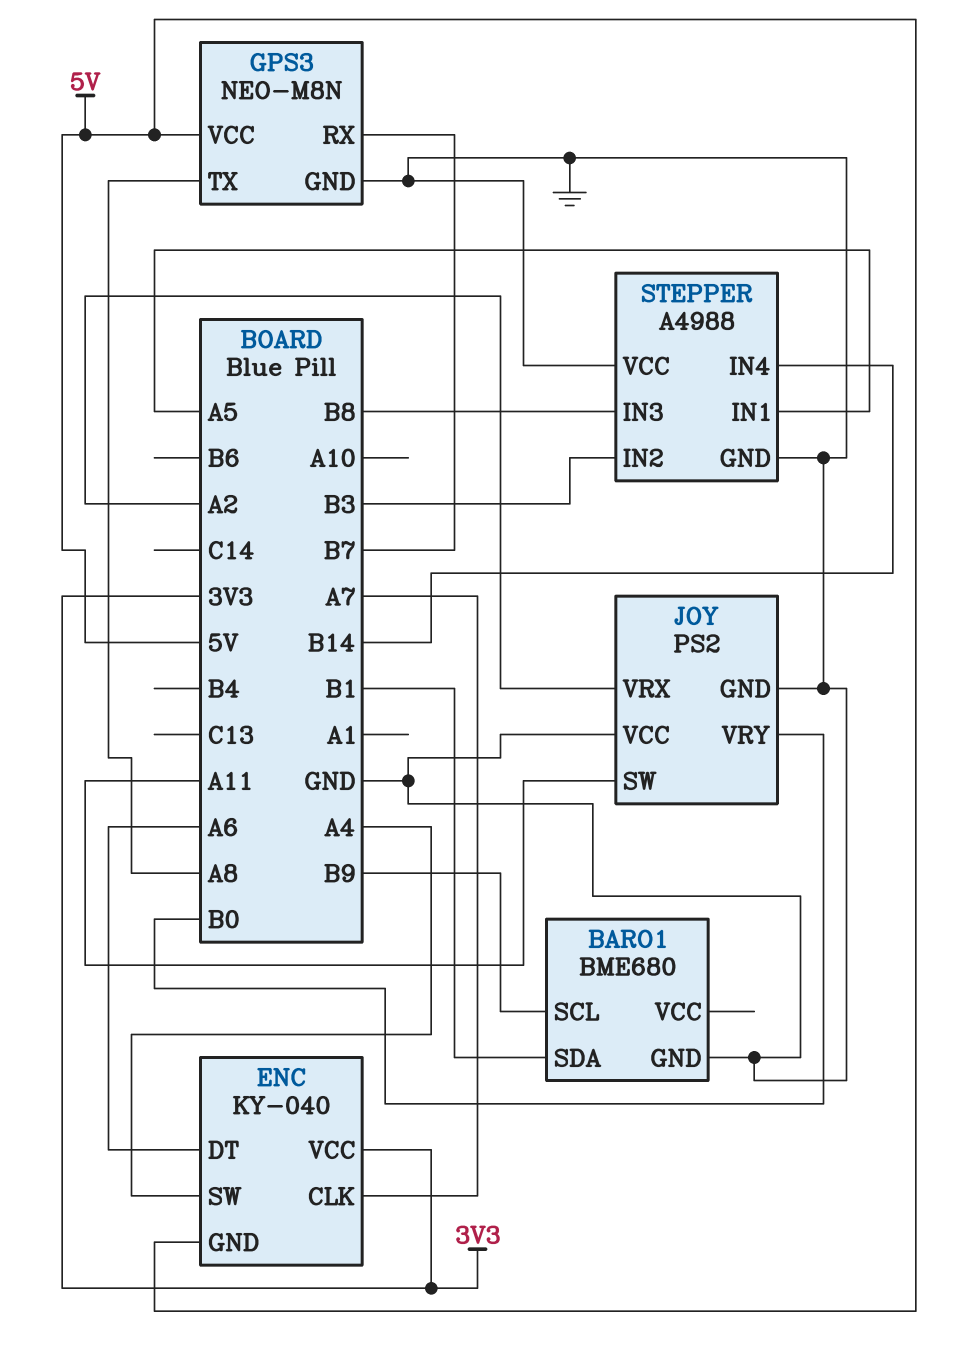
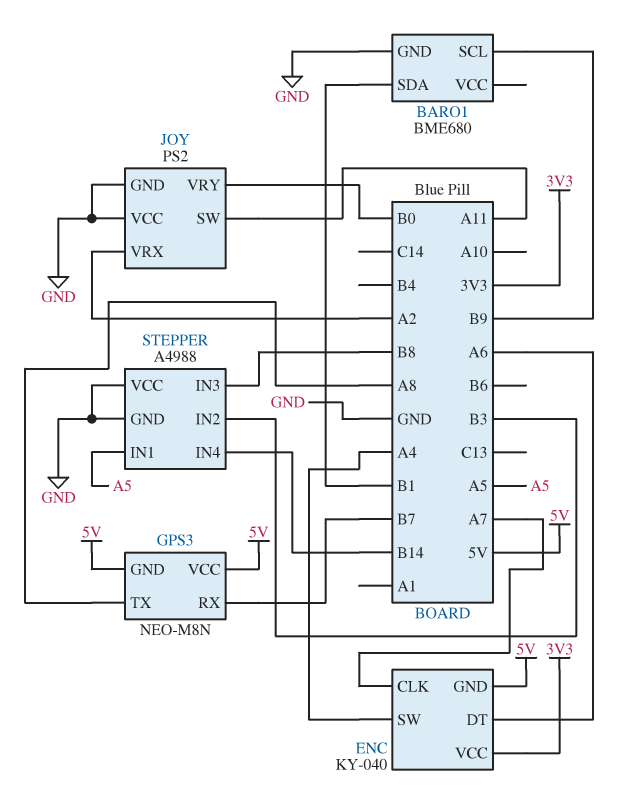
GPS3 pin GND: GND -> 5V

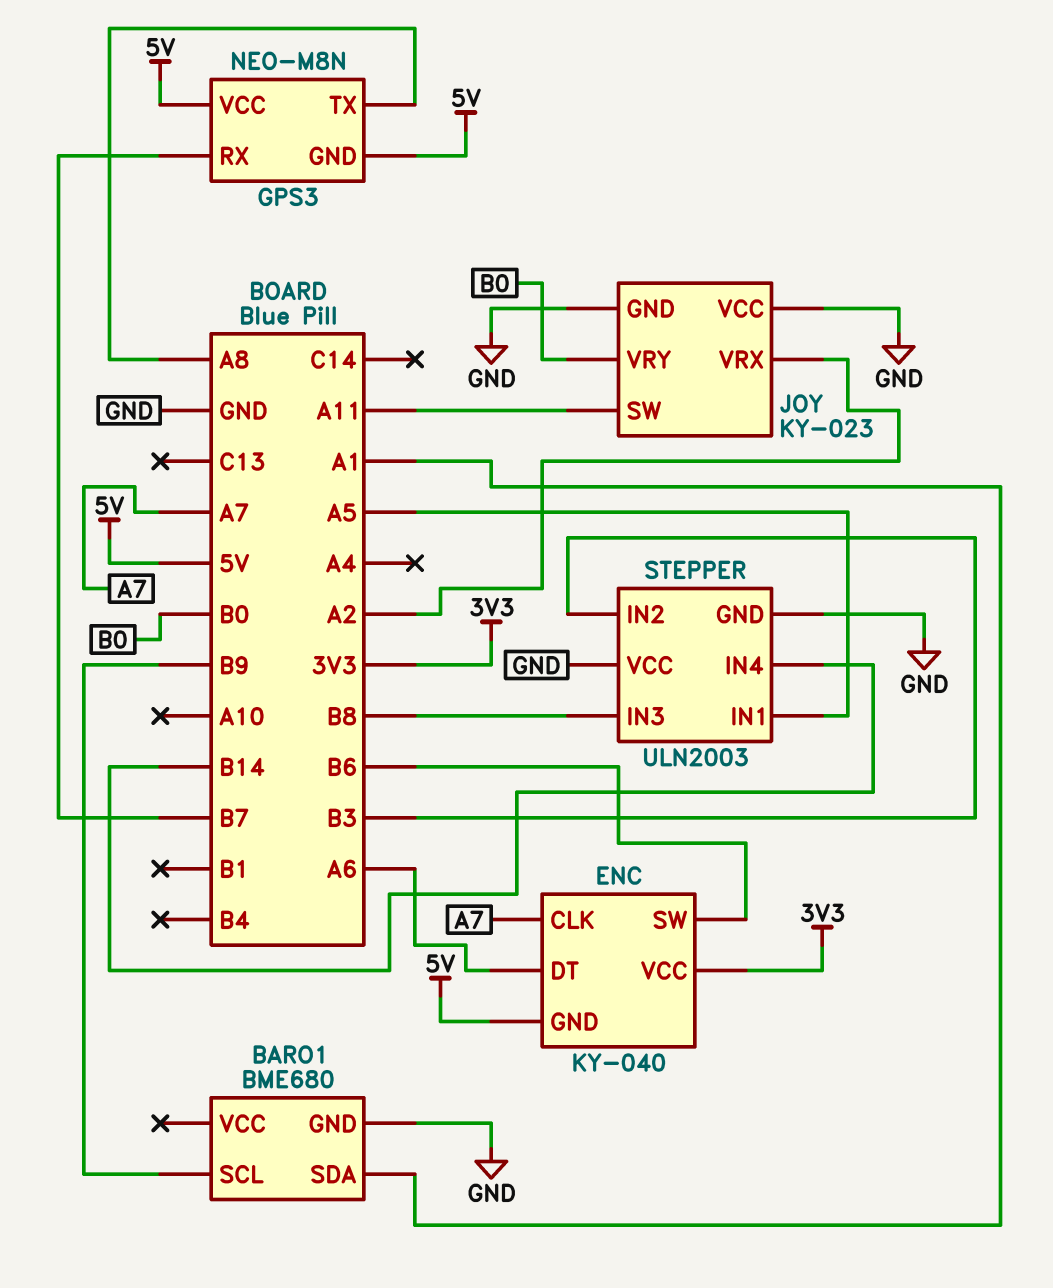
BARO1 pin SDA: B1 -> A1
ENC pin SW: A4 -> B6
JOY: PS2 -> KY-023
STEPPER: A4988 -> ULN2003

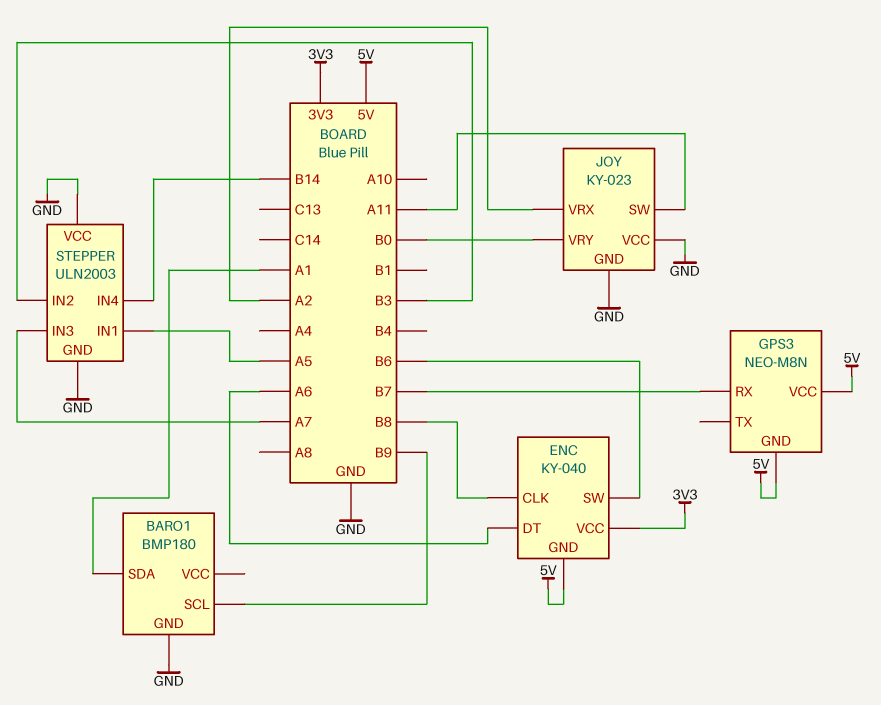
BARO1: BME680 -> BMP180
ENC pin CLK: A7 -> B8
GPS3 pin TX: A8 -> none
STEPPER pin IN3: B8 -> A7

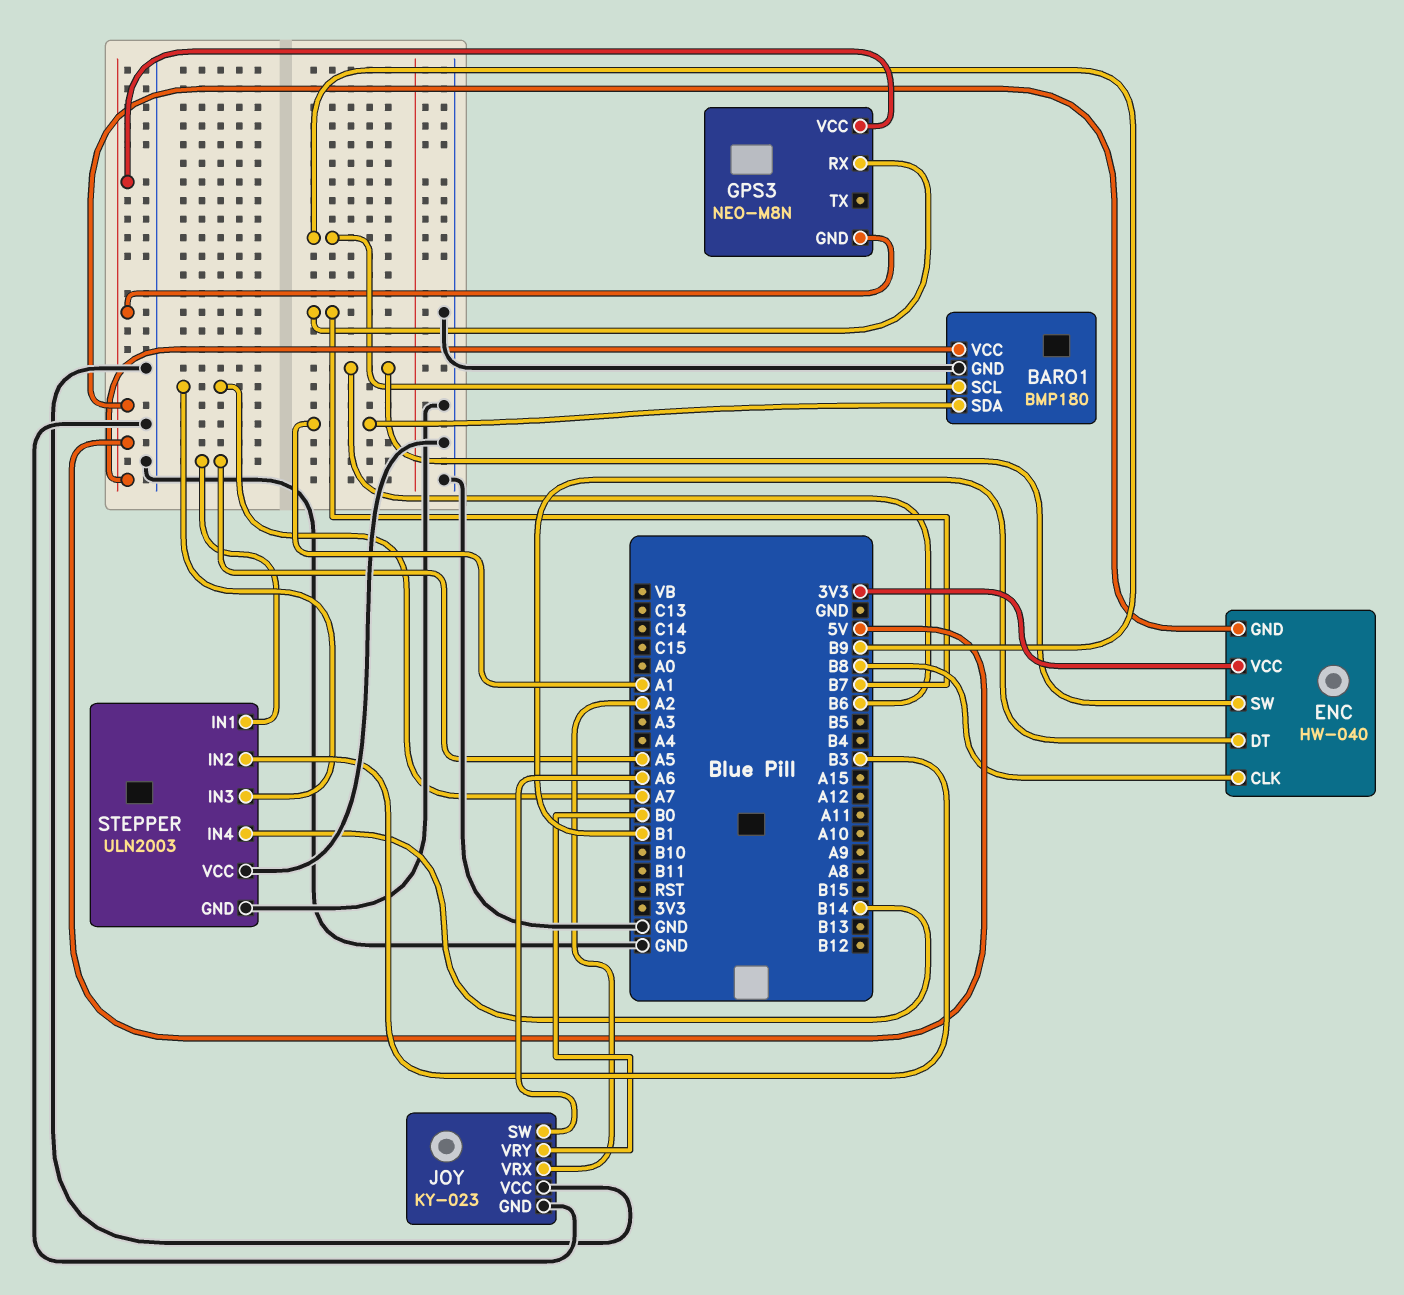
BARO1 pin VCC: none -> 5V
ENC: KY-040 -> HW-040
ENC pin DT: A6 -> B1
JOY pin SW: A11 -> A6

